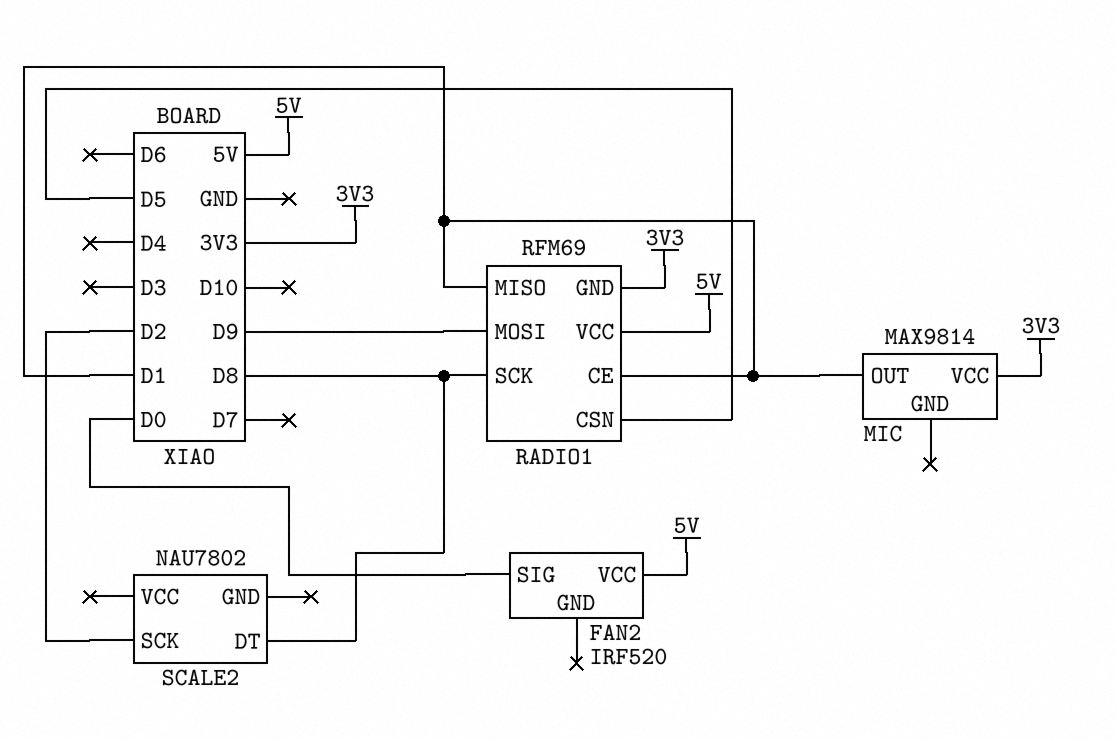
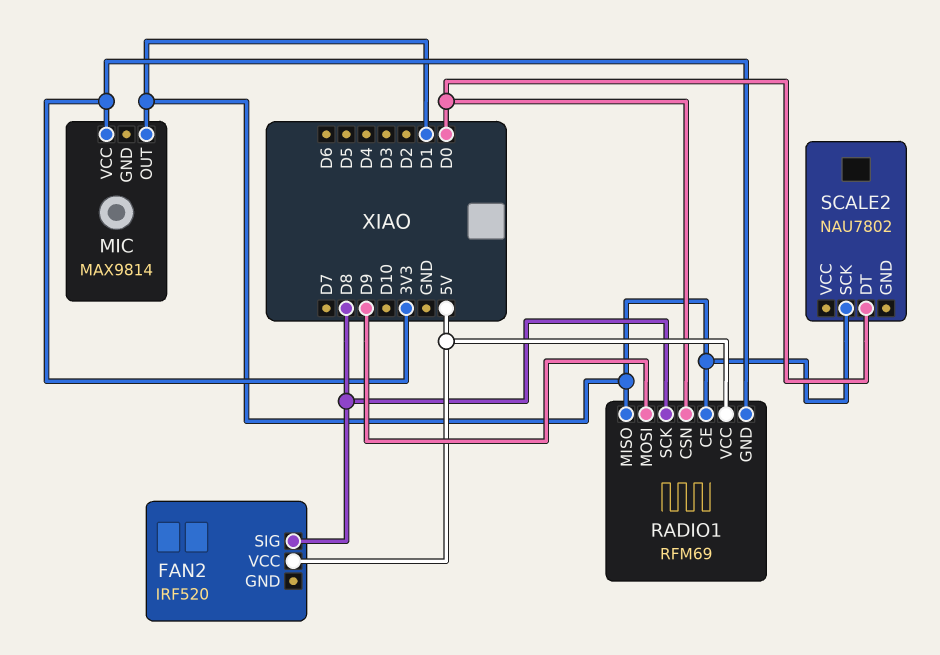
FAN2 pin SIG: D0 -> D8
RADIO1 pin CSN: D5 -> D0
SCALE2 pin DT: D8 -> D0
SCALE2 pin SCK: D2 -> D1

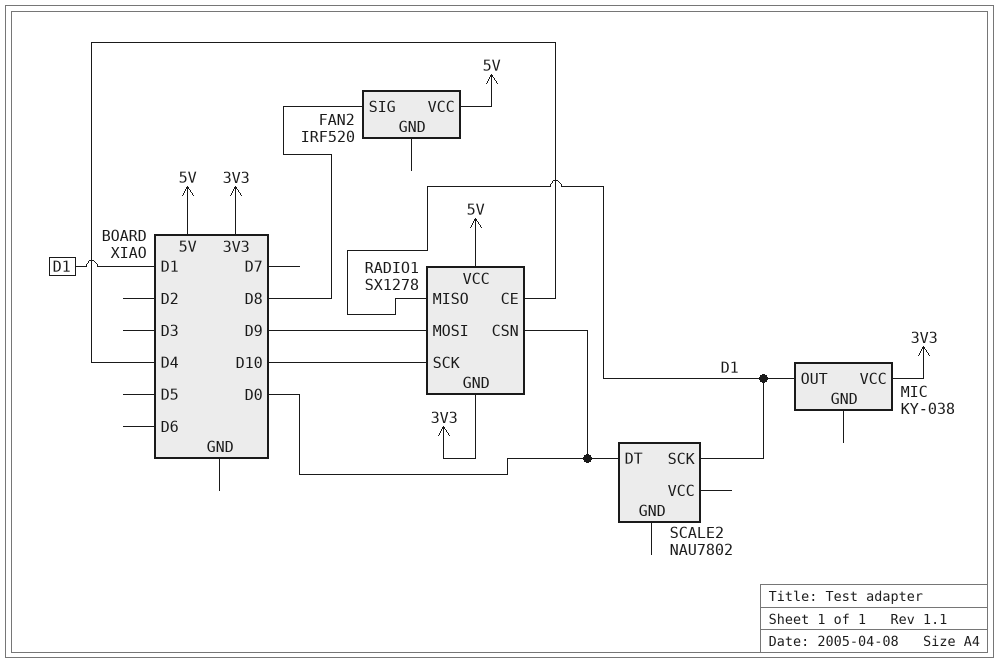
MIC: MAX9814 -> KY-038
RADIO1: RFM69 -> SX1278
RADIO1 pin CE: D1 -> D4
RADIO1 pin SCK: D8 -> D10

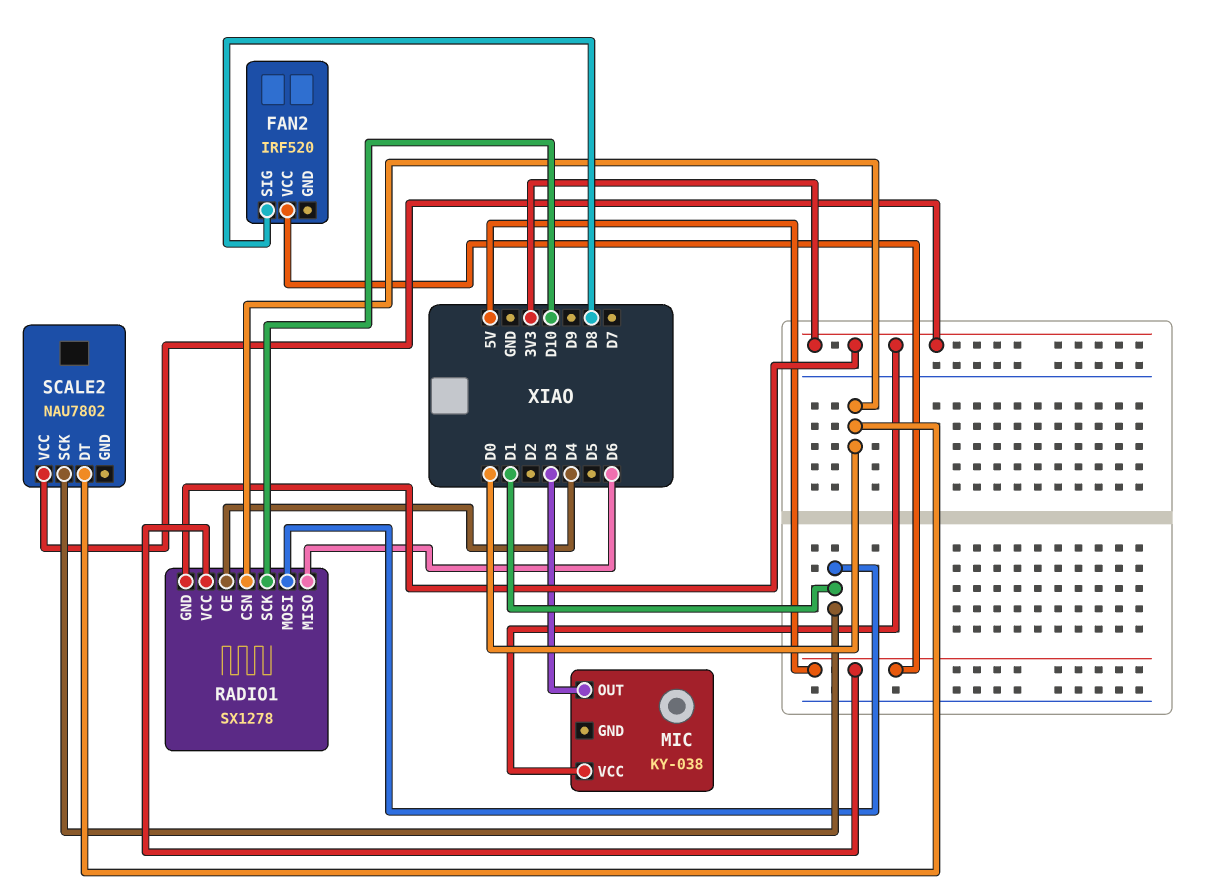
MIC pin OUT: D1 -> D3
RADIO1 pin MISO: D1 -> D6
RADIO1 pin MOSI: D9 -> D1
SCALE2 pin VCC: none -> 3V3

